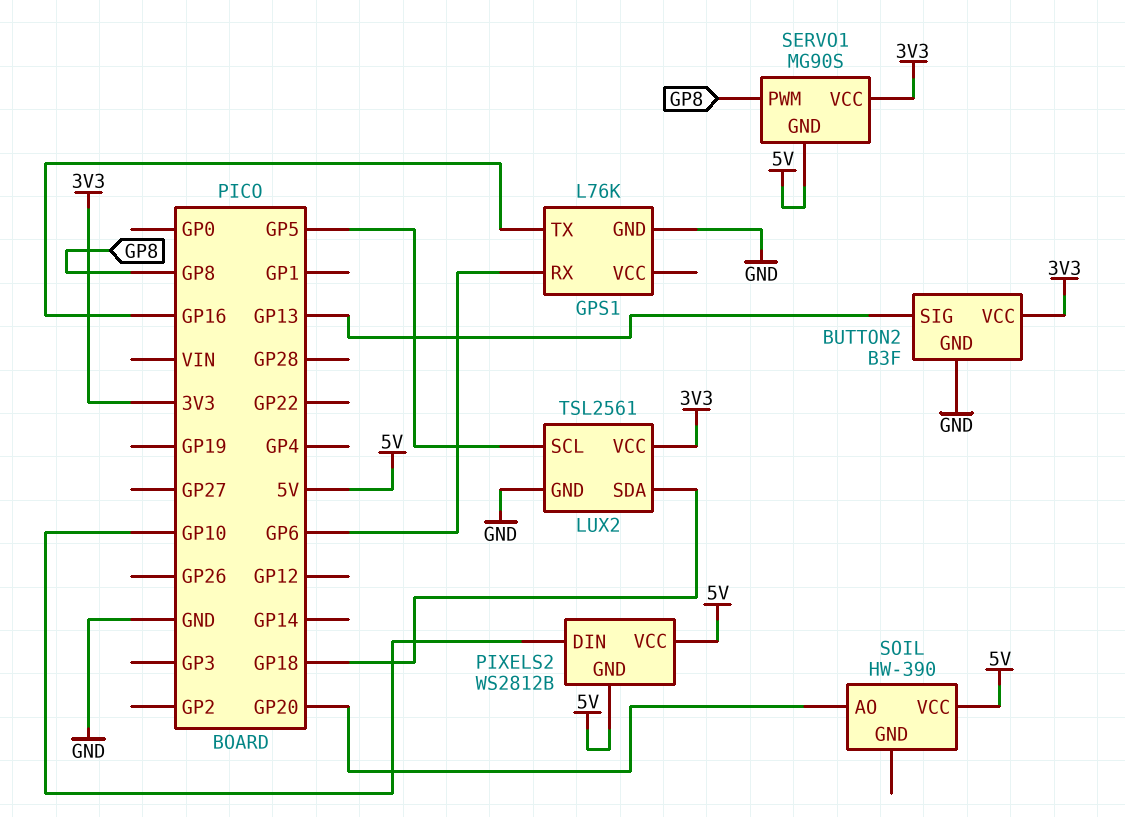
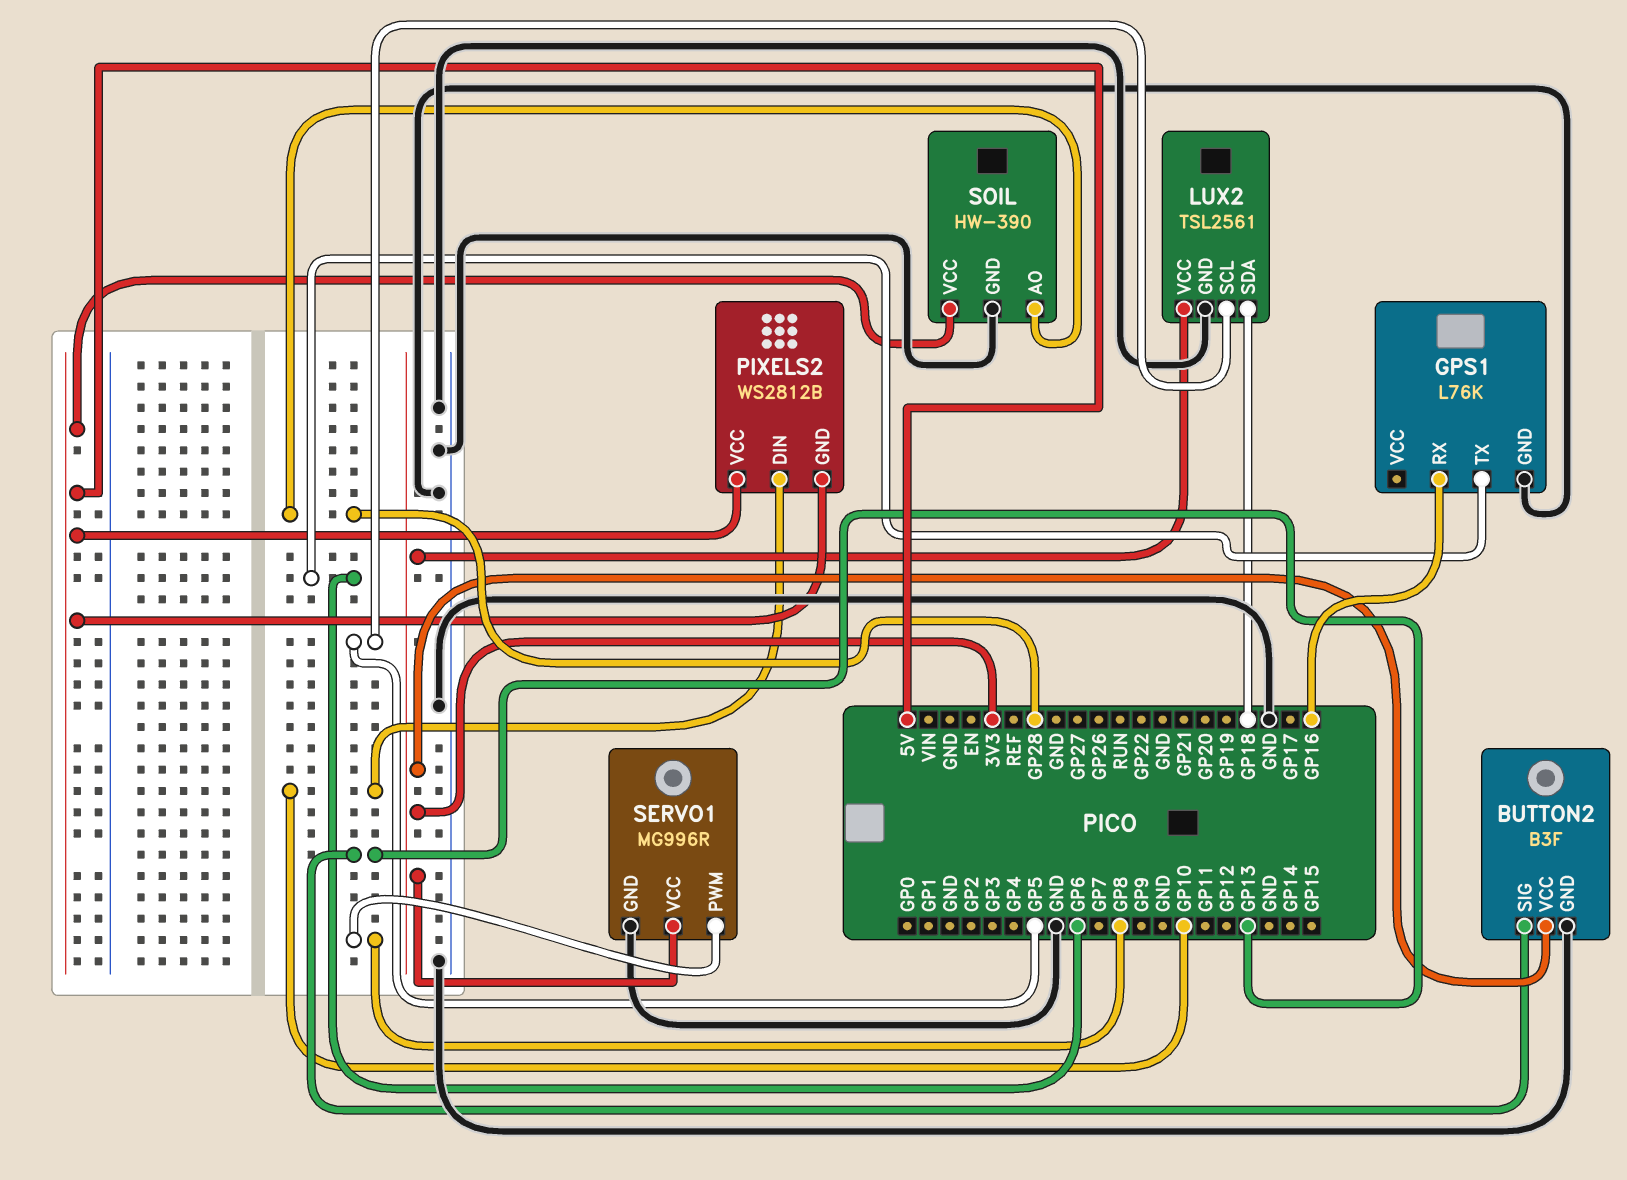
GPS1 pin RX: GP6 -> GP16
GPS1 pin TX: GP16 -> GP6
SERVO1: MG90S -> MG996R
SERVO1 pin GND: 5V -> GND
SOIL pin AO: GP20 -> GP28
SOIL pin GND: none -> GND

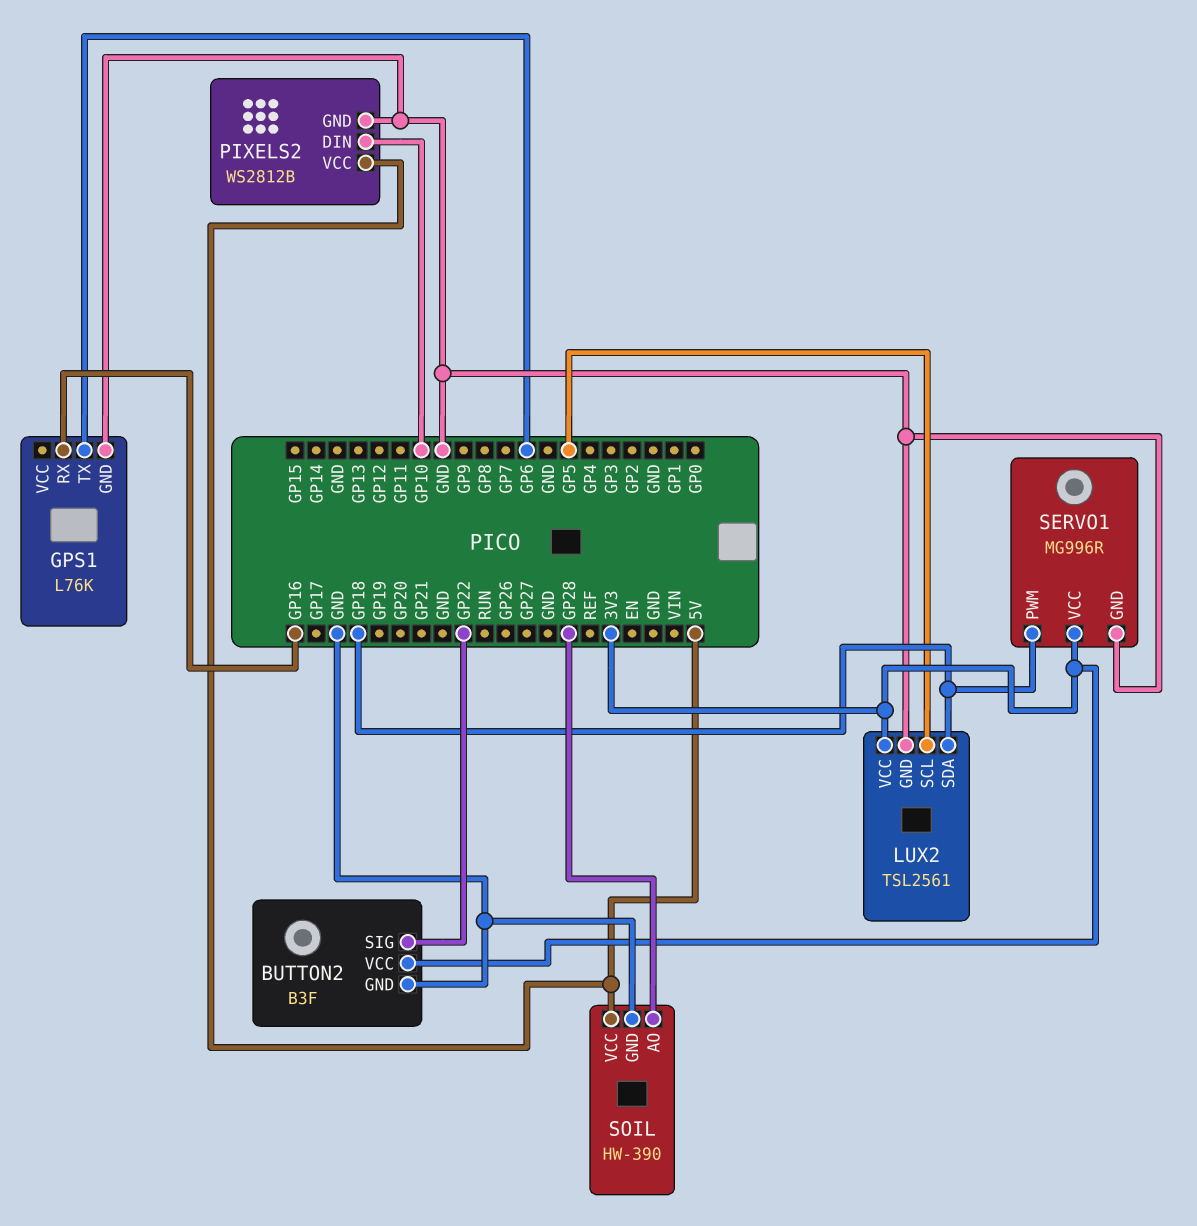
BUTTON2 pin SIG: GP13 -> GP22
PIXELS2 pin GND: 5V -> GND
SERVO1 pin PWM: GP8 -> GP18

